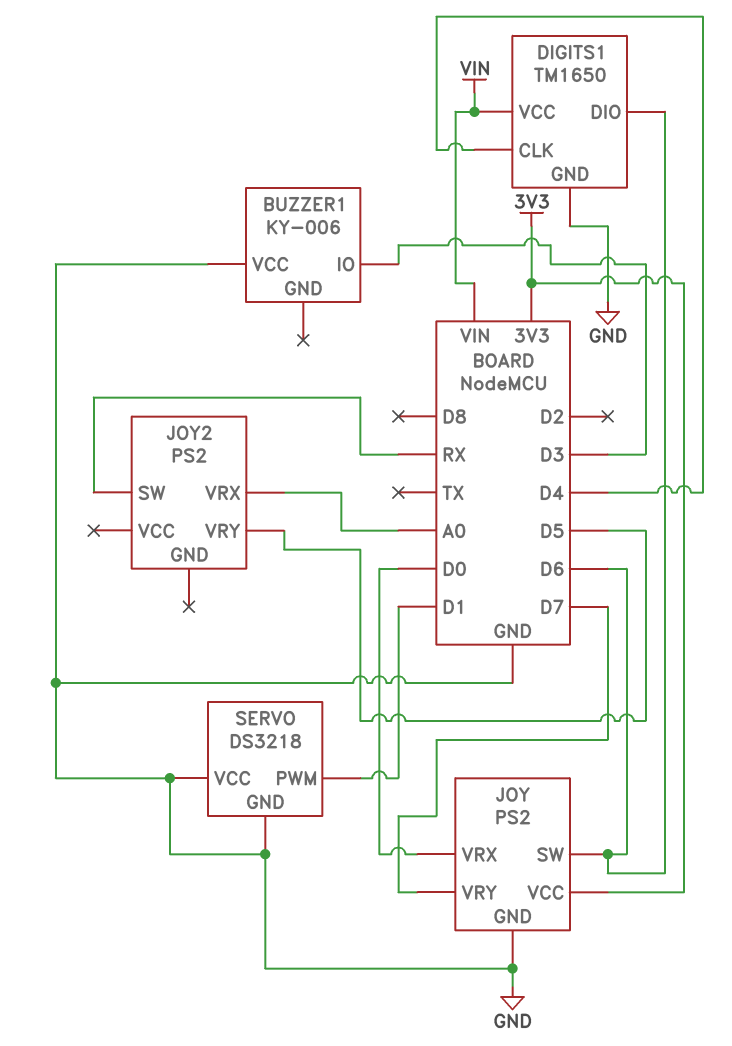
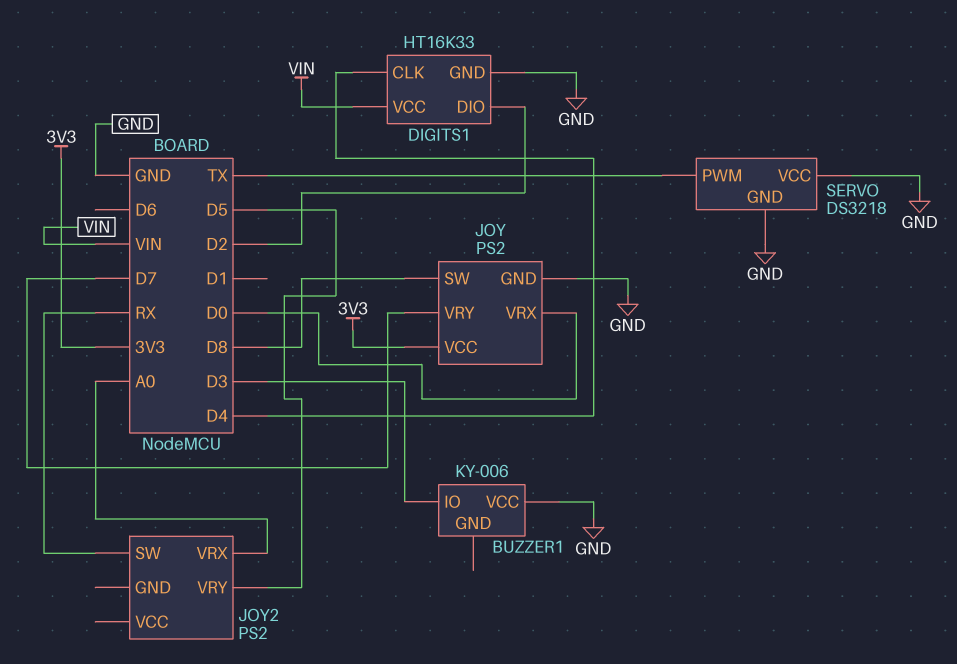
DIGITS1: TM1650 -> HT16K33
DIGITS1 pin DIO: D6 -> D2
JOY pin SW: D6 -> D8
SERVO pin PWM: D1 -> TX

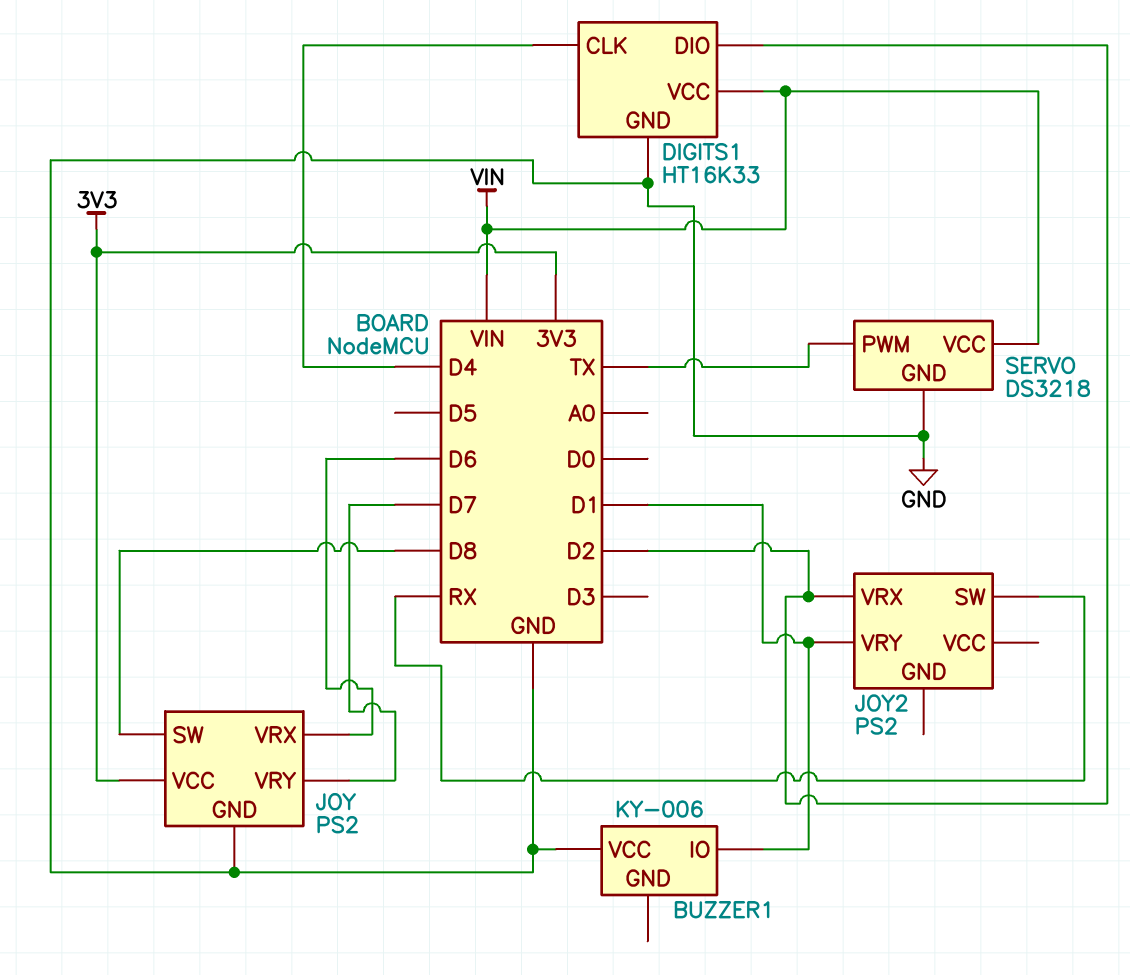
BUZZER1 pin IO: D3 -> D1
JOY pin VRX: D0 -> D6
JOY2 pin VRX: A0 -> D2
JOY2 pin VRY: D5 -> D1
SERVO pin VCC: GND -> VIN

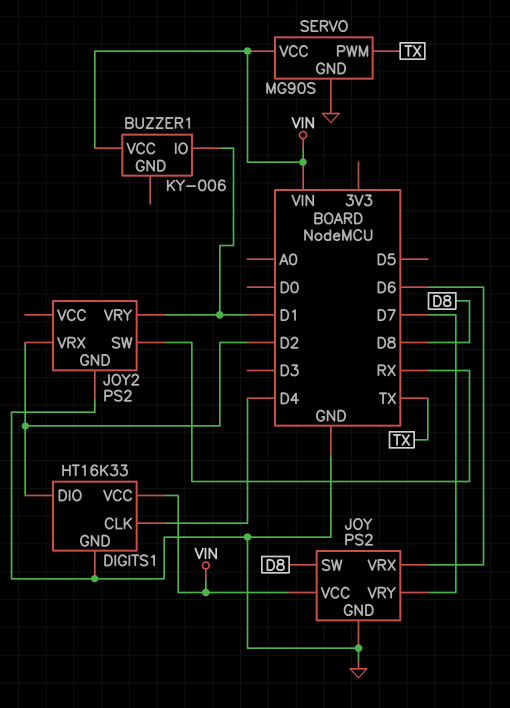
BUZZER1 pin VCC: GND -> VIN
JOY pin VCC: 3V3 -> VIN
JOY2 pin GND: none -> GND
SERVO: DS3218 -> MG90S

